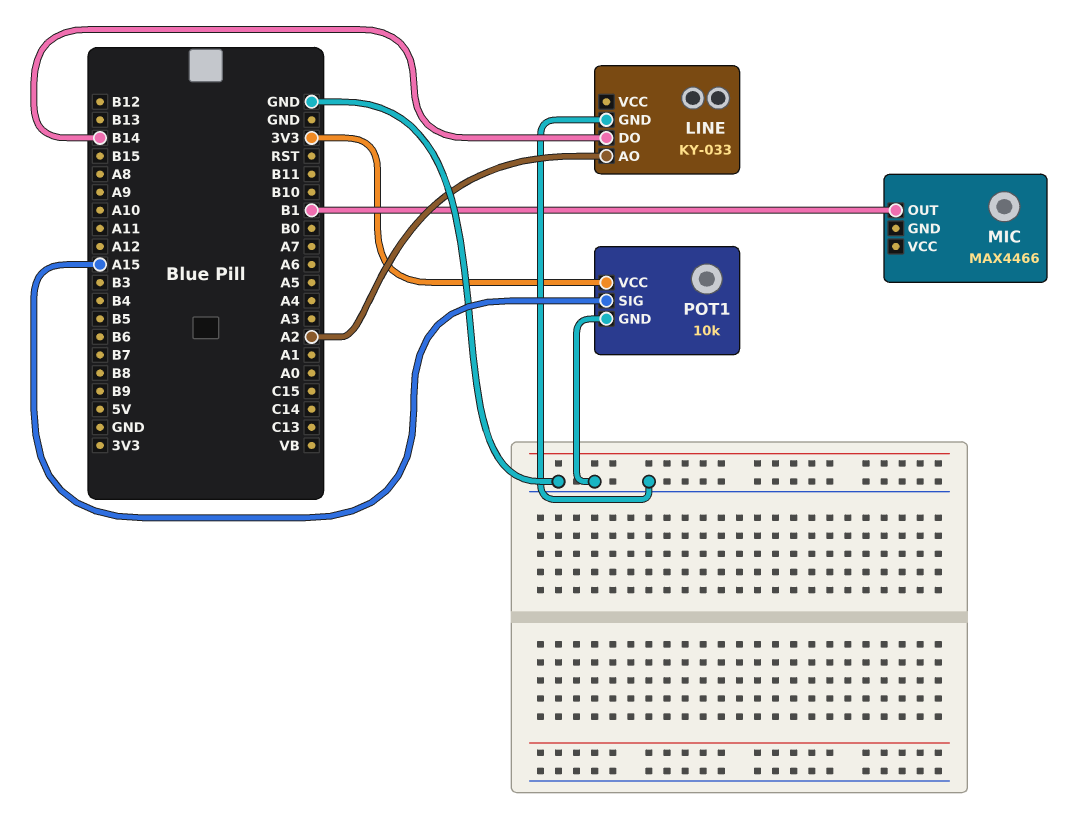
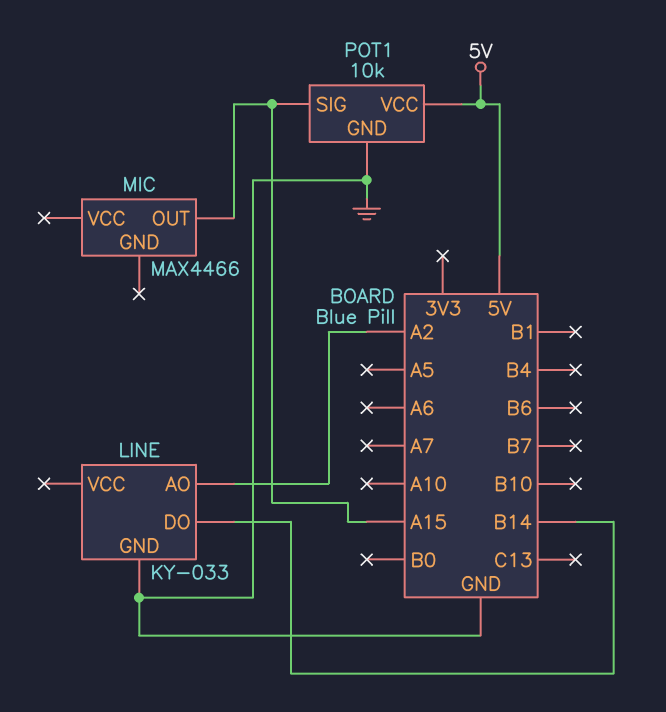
MIC pin OUT: B1 -> A15
POT1 pin VCC: 3V3 -> 5V

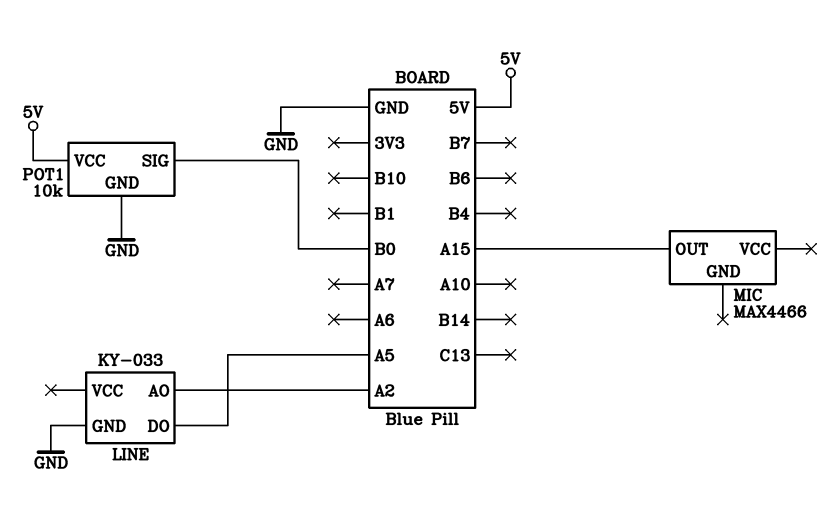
LINE pin DO: B14 -> A5
POT1 pin SIG: A15 -> B0

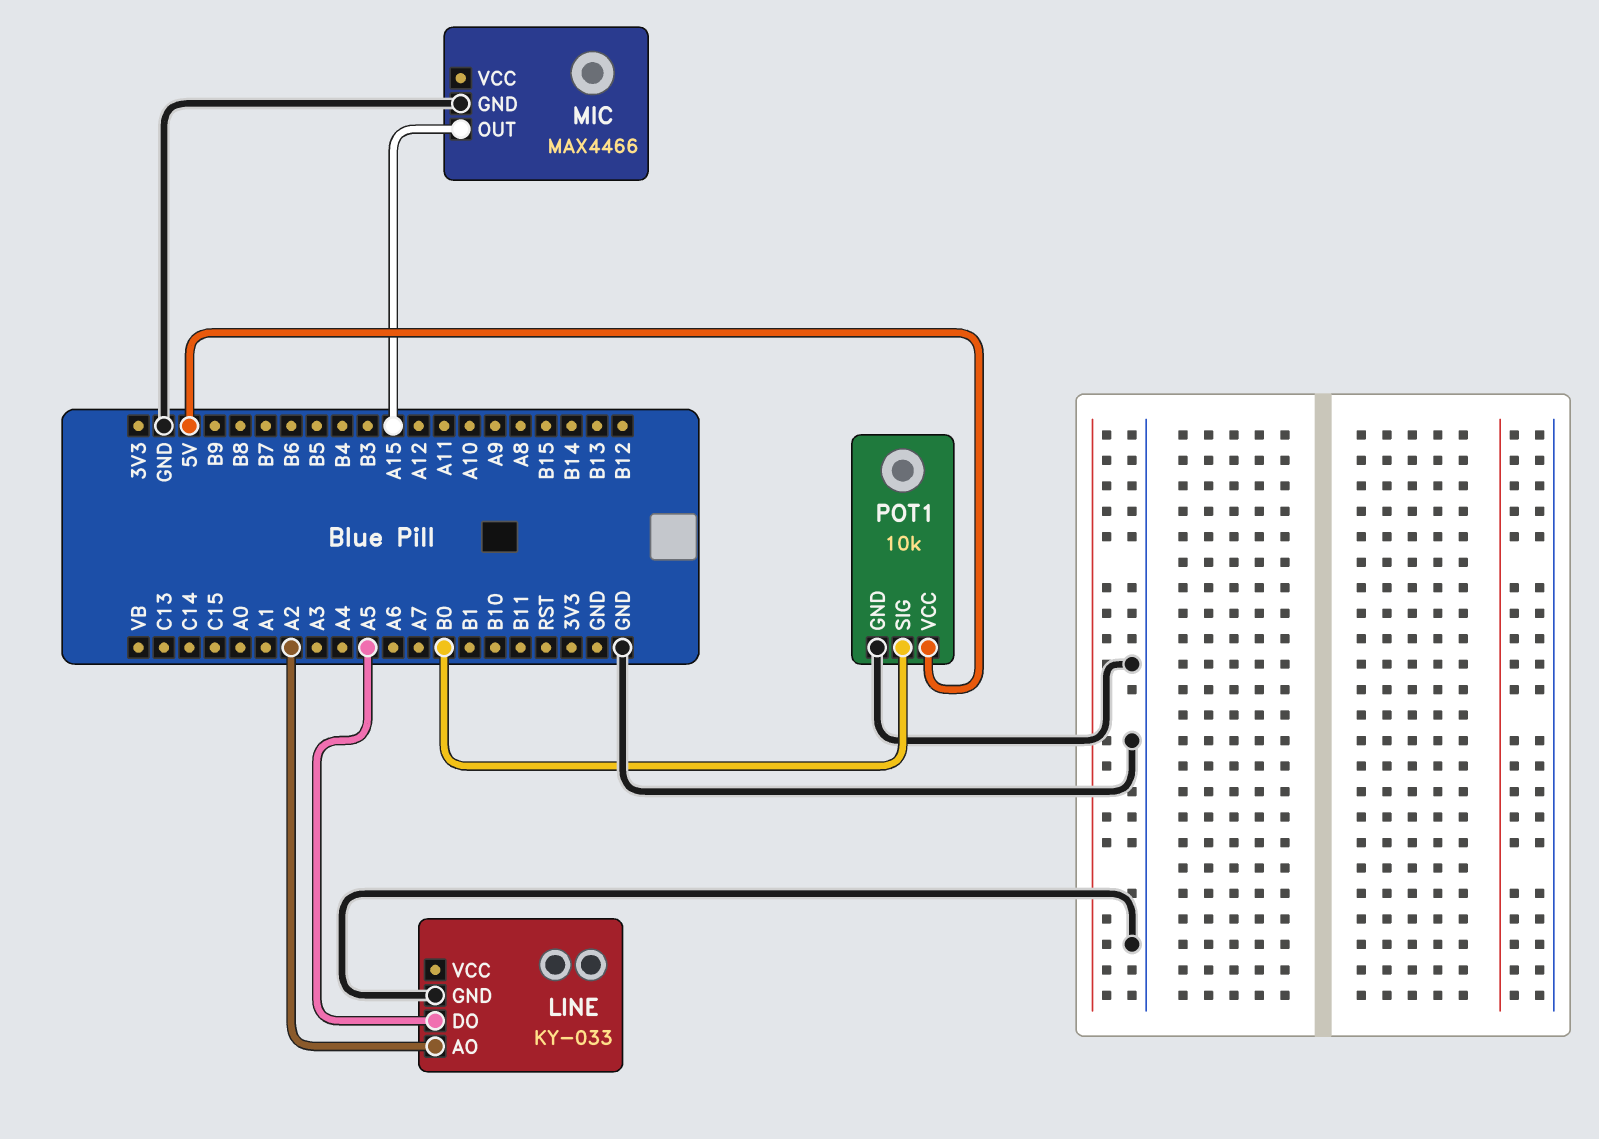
MIC pin GND: none -> GND

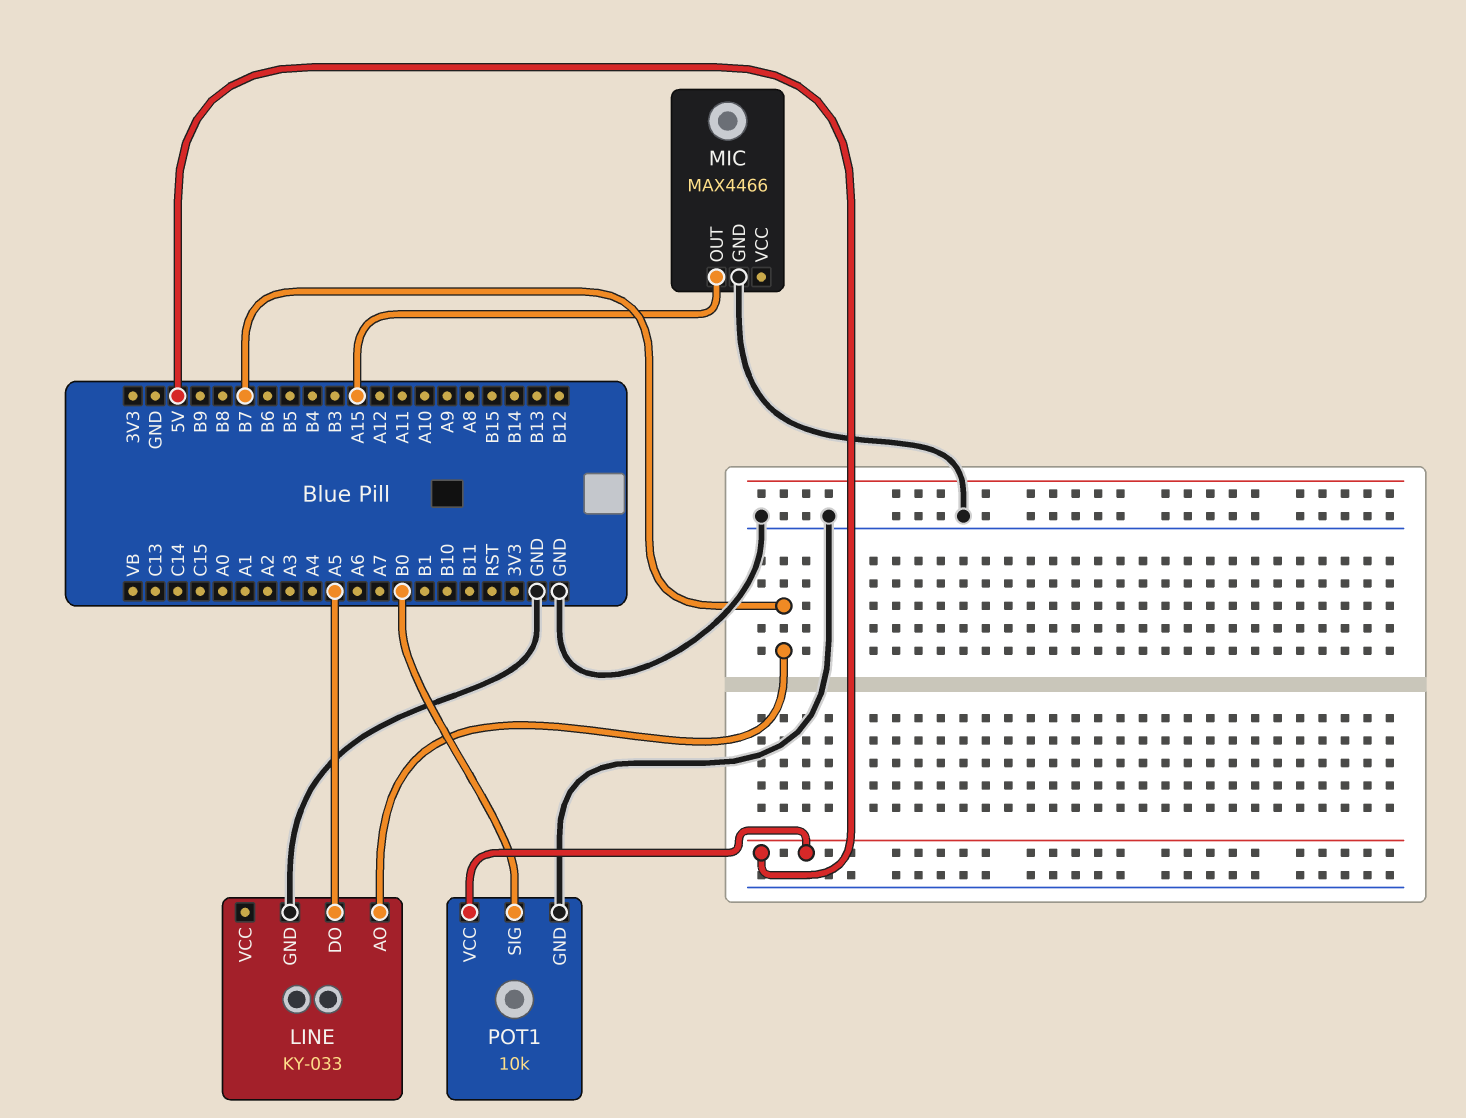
LINE pin AO: A2 -> B7

